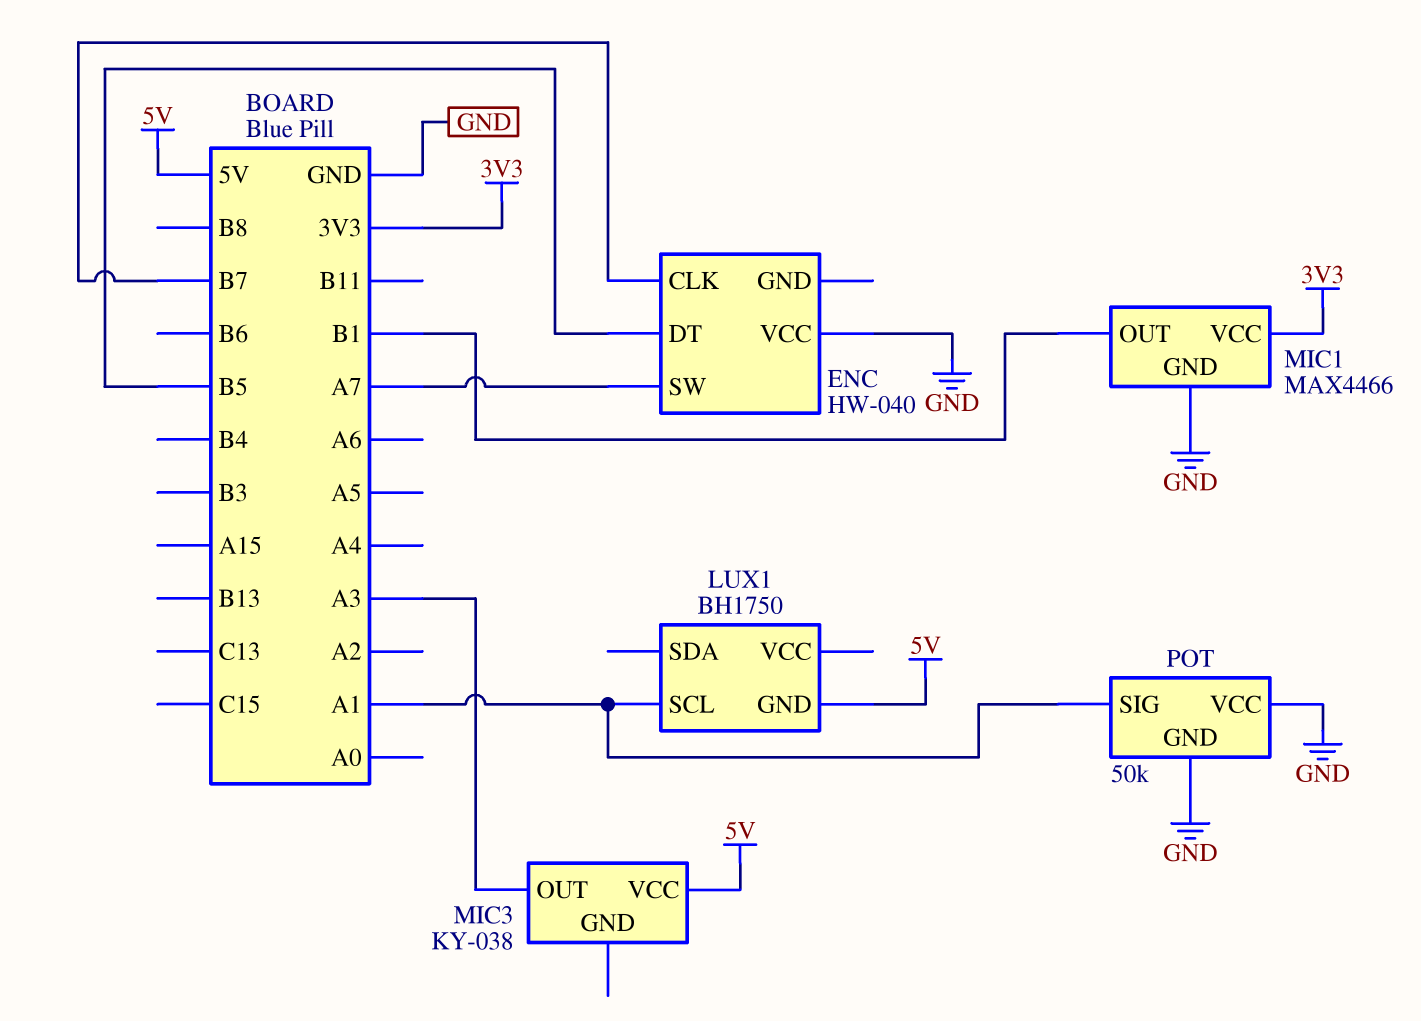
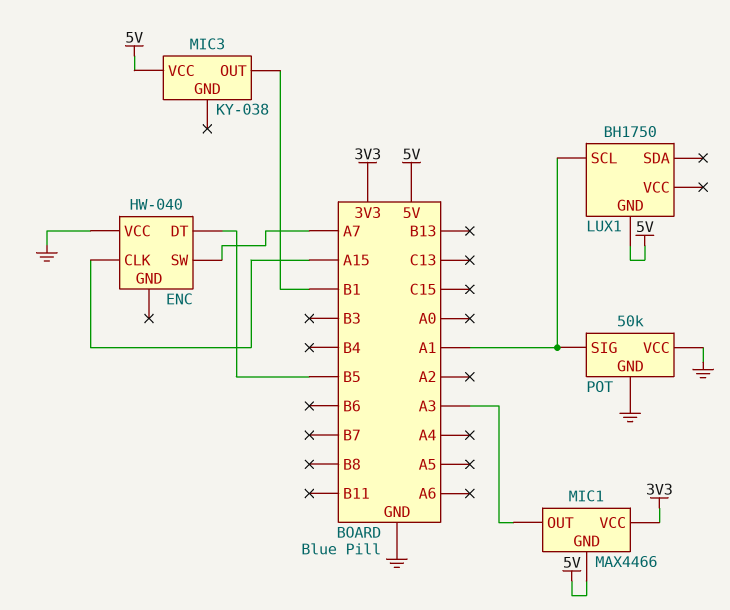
ENC pin CLK: B7 -> A15
MIC1 pin GND: GND -> 5V
MIC1 pin OUT: B1 -> A3
MIC3 pin OUT: A3 -> B1

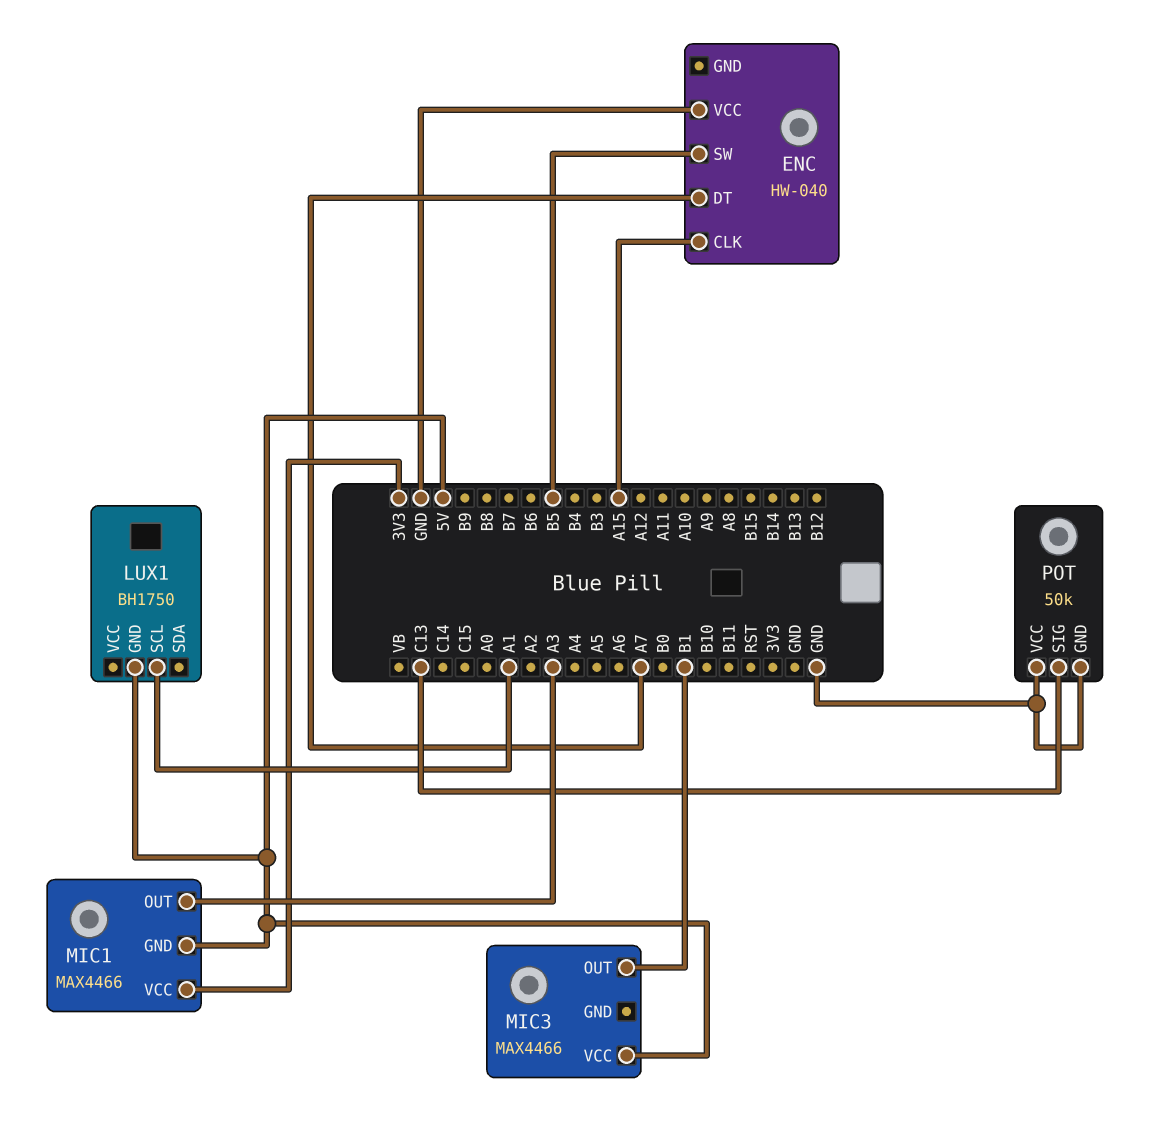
ENC pin DT: B5 -> A7
ENC pin SW: A7 -> B5
MIC3: KY-038 -> MAX4466
POT pin SIG: A1 -> C13

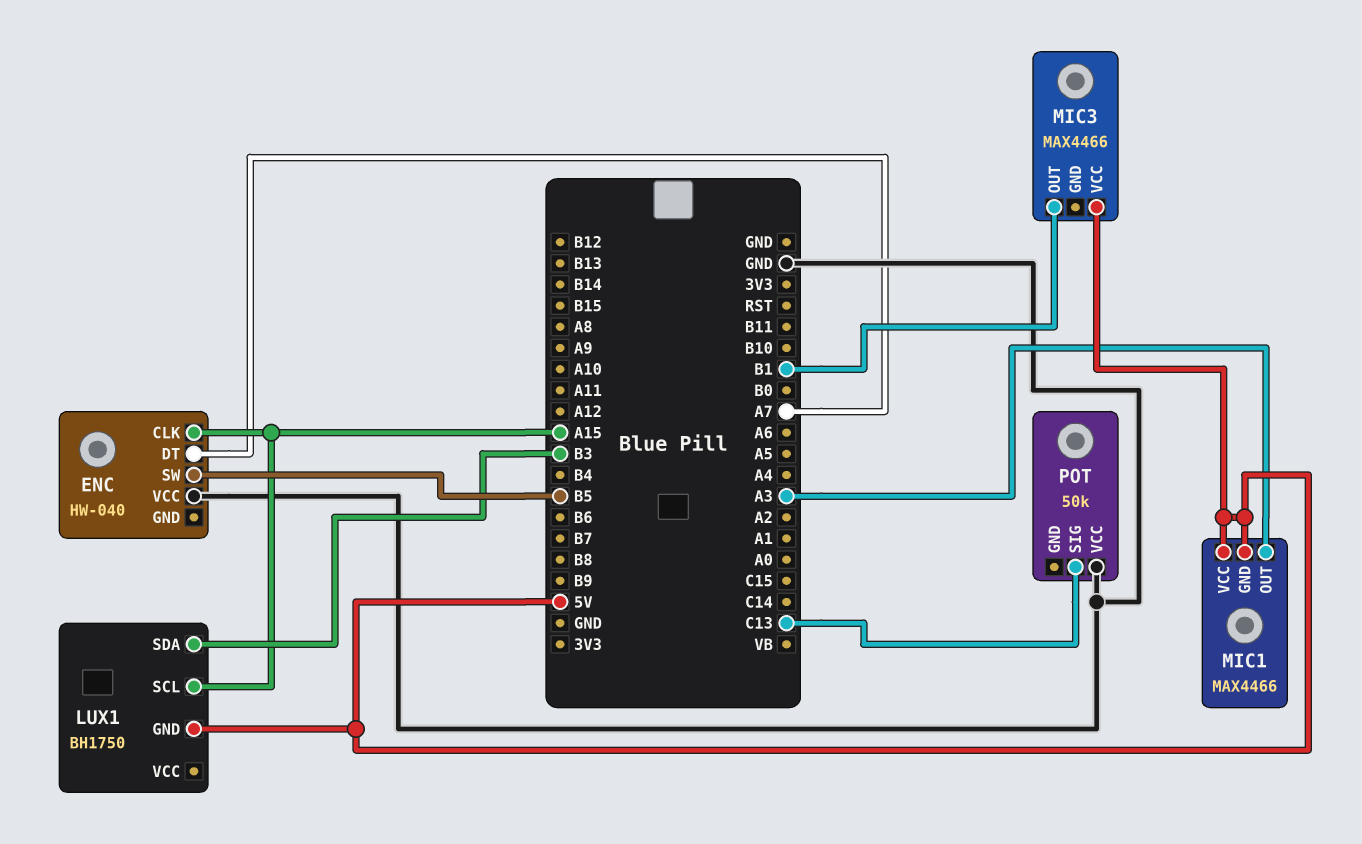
LUX1 pin SCL: A1 -> A15
LUX1 pin SDA: none -> B3
MIC1 pin VCC: 3V3 -> 5V
POT pin GND: GND -> none

